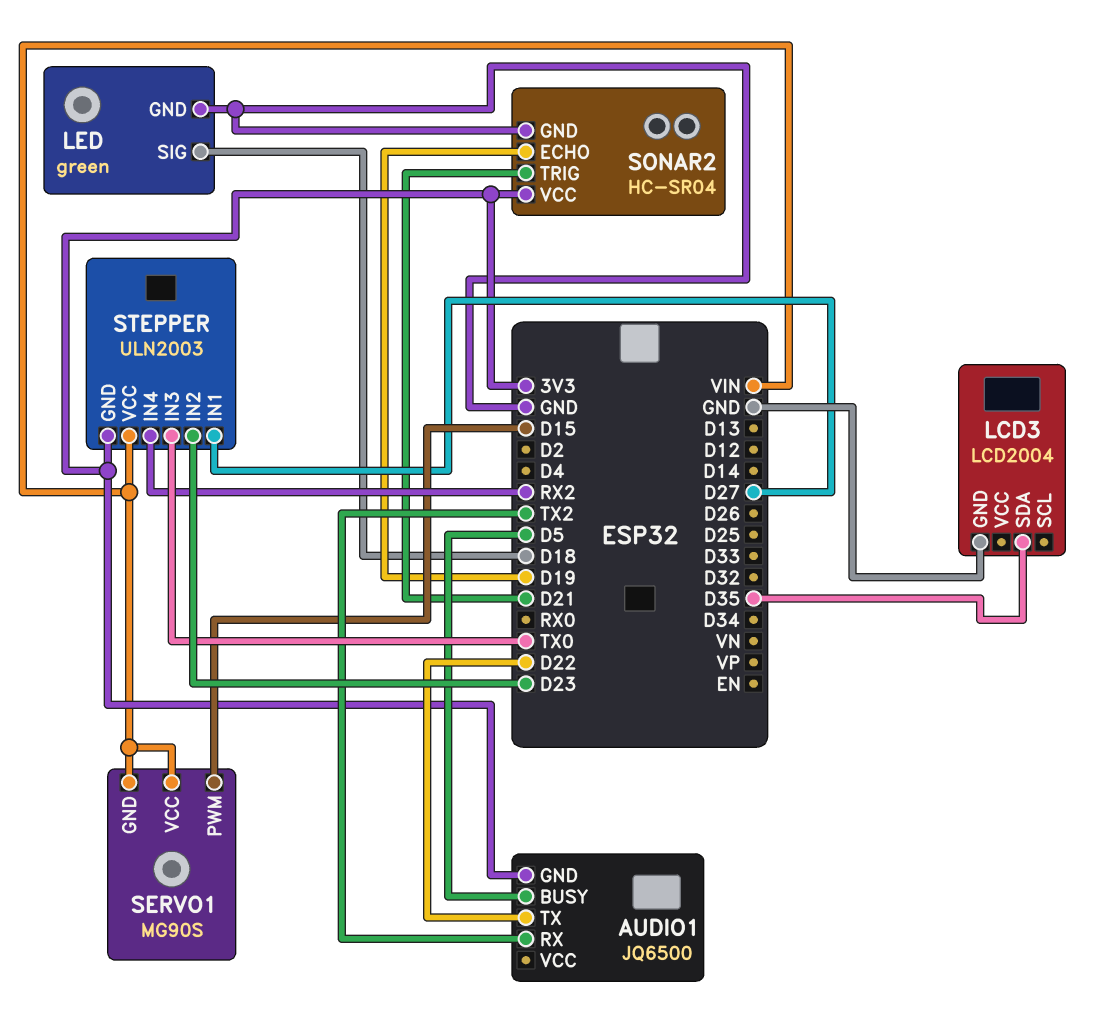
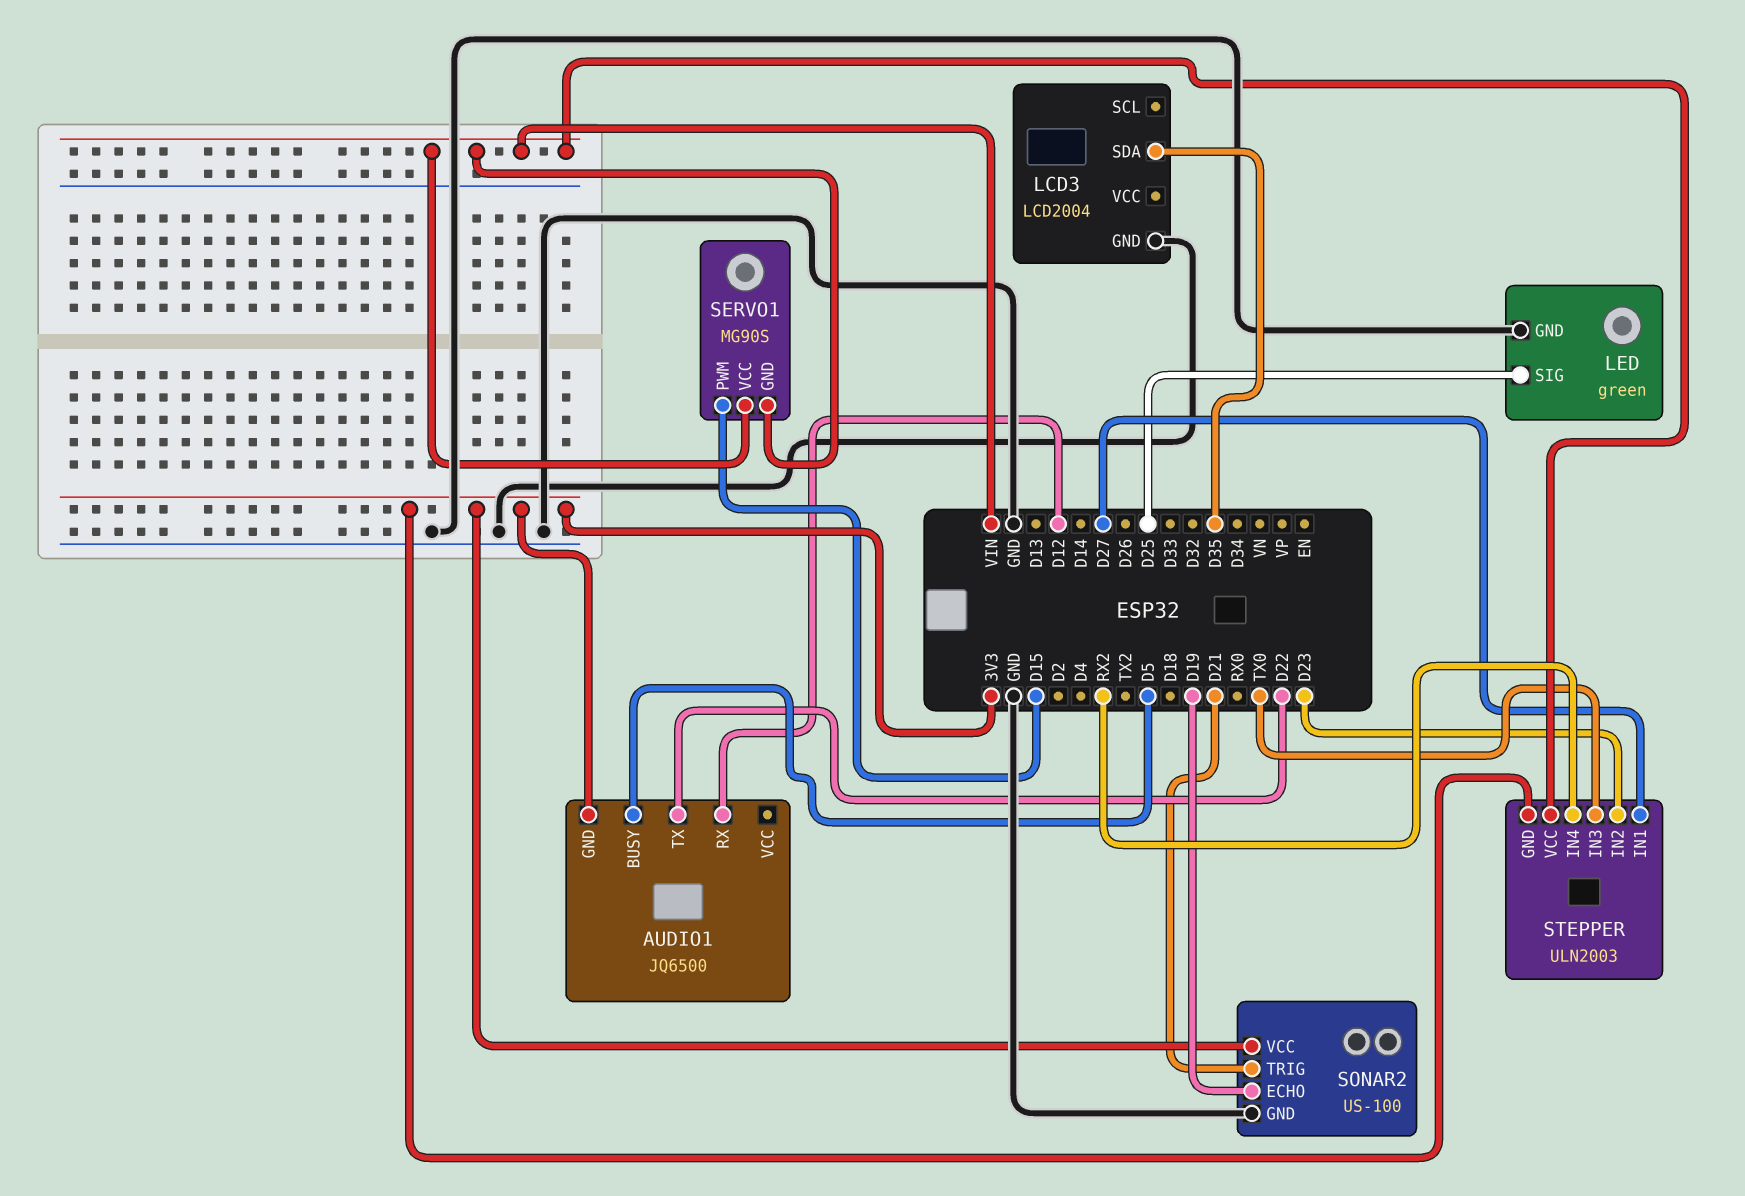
AUDIO1 pin RX: TX2 -> D12
LED pin SIG: D18 -> D25
SONAR2: HC-SR04 -> US-100

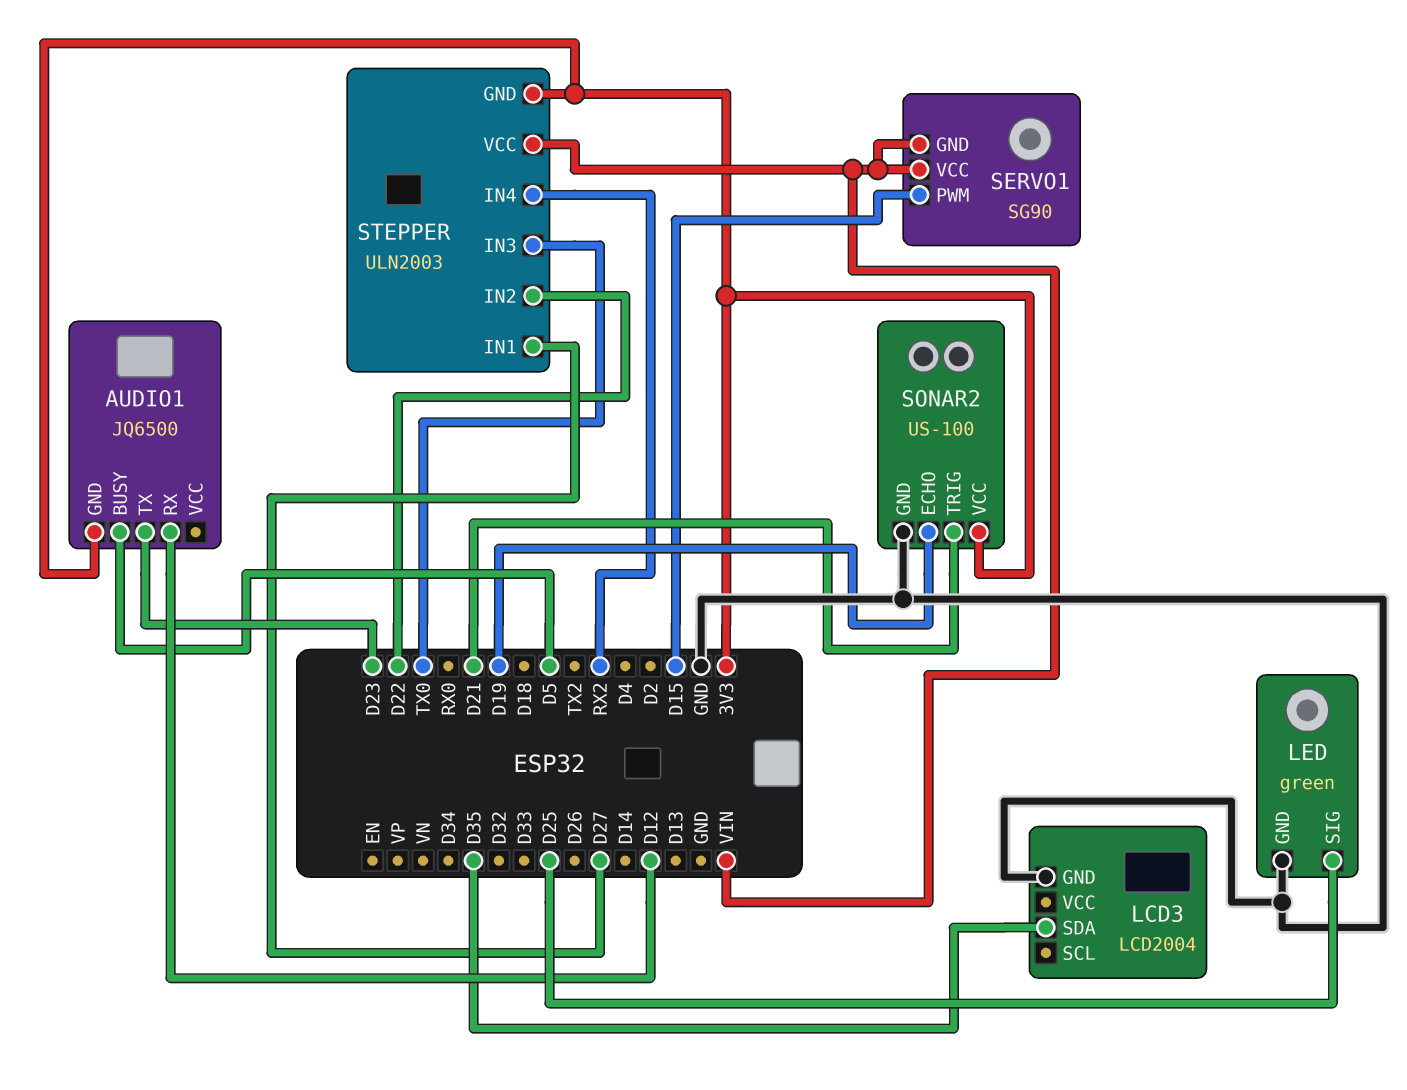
AUDIO1 pin TX: D22 -> D23
SERVO1: MG90S -> SG90
STEPPER pin IN2: D23 -> D22

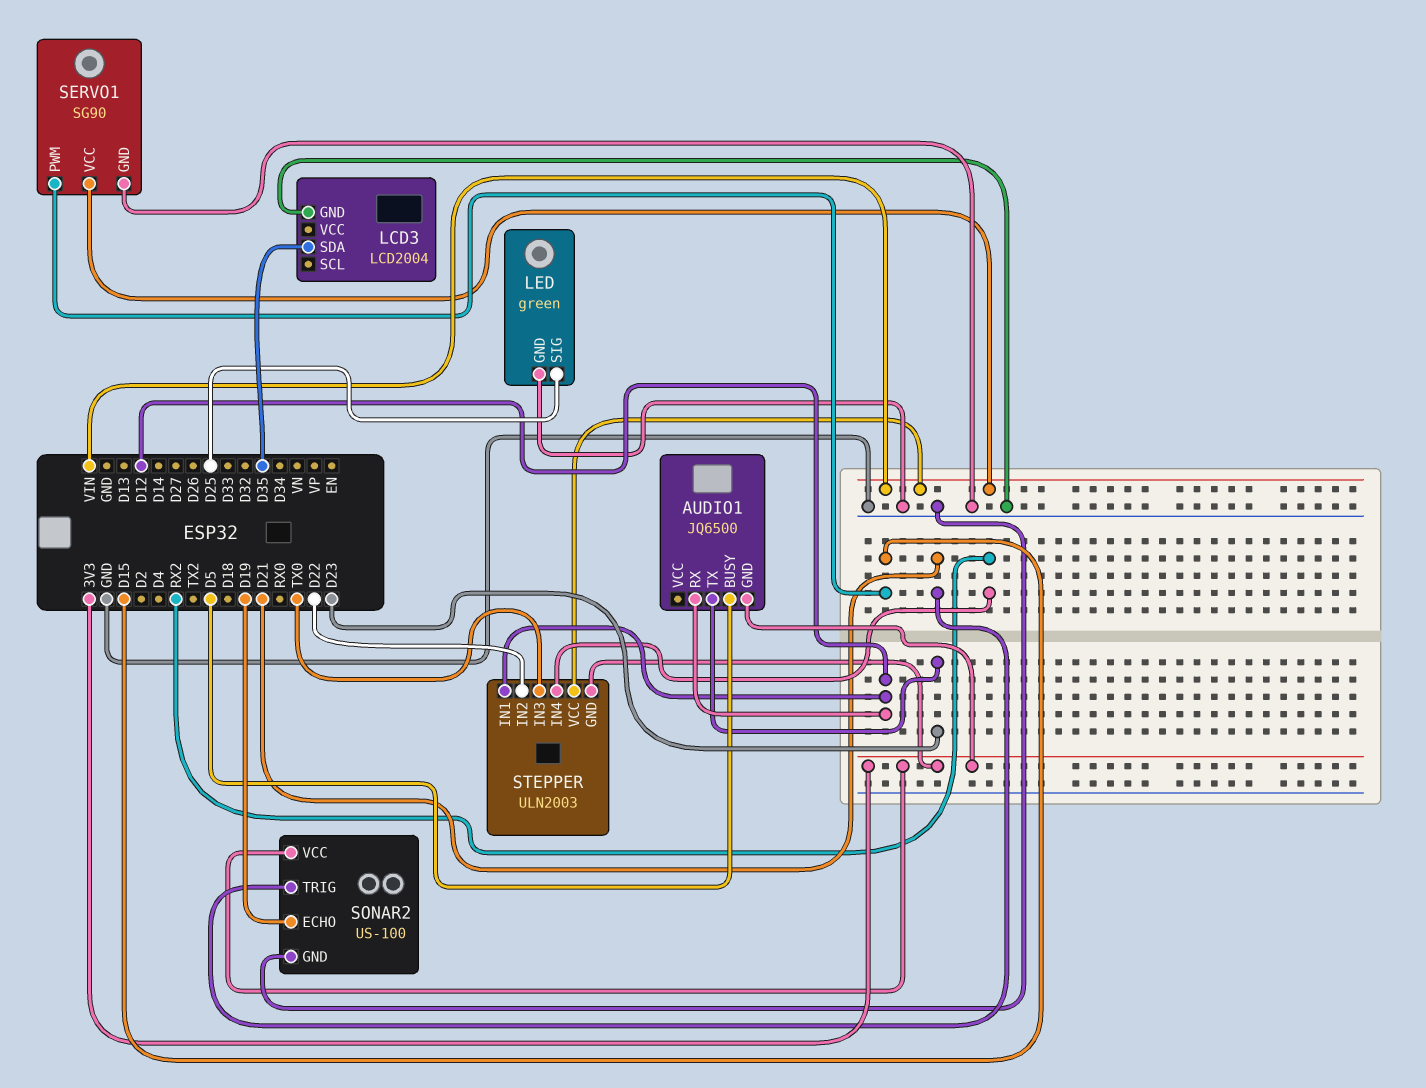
SERVO1 pin GND: VIN -> GND
STEPPER pin IN1: D27 -> D12

